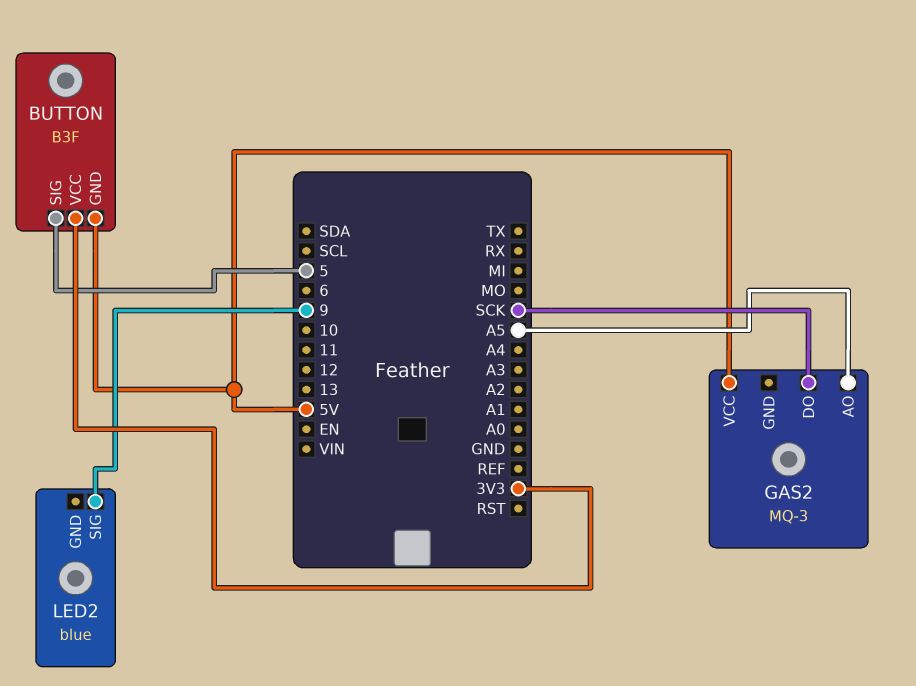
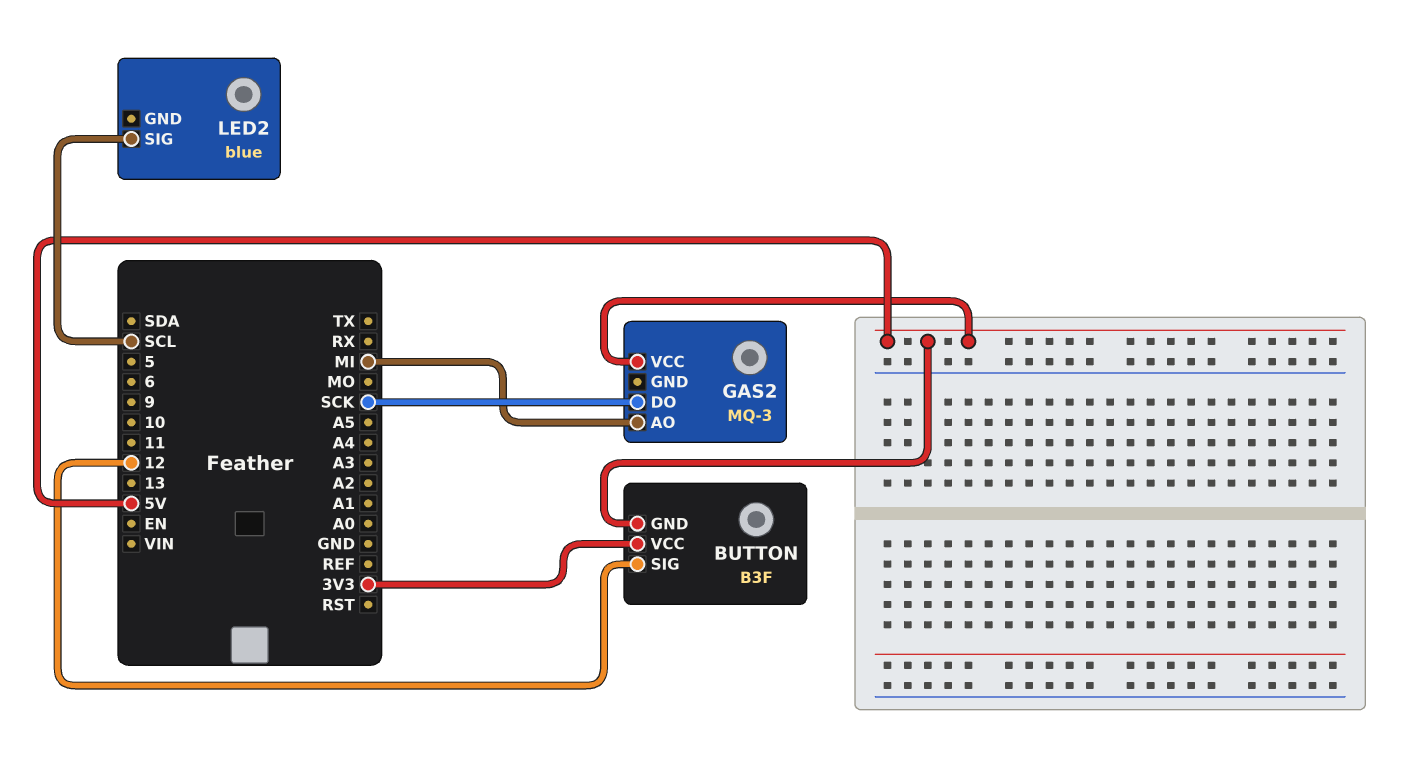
BUTTON pin SIG: 5 -> 12
GAS2 pin AO: A5 -> MI
LED2 pin SIG: 9 -> SCL

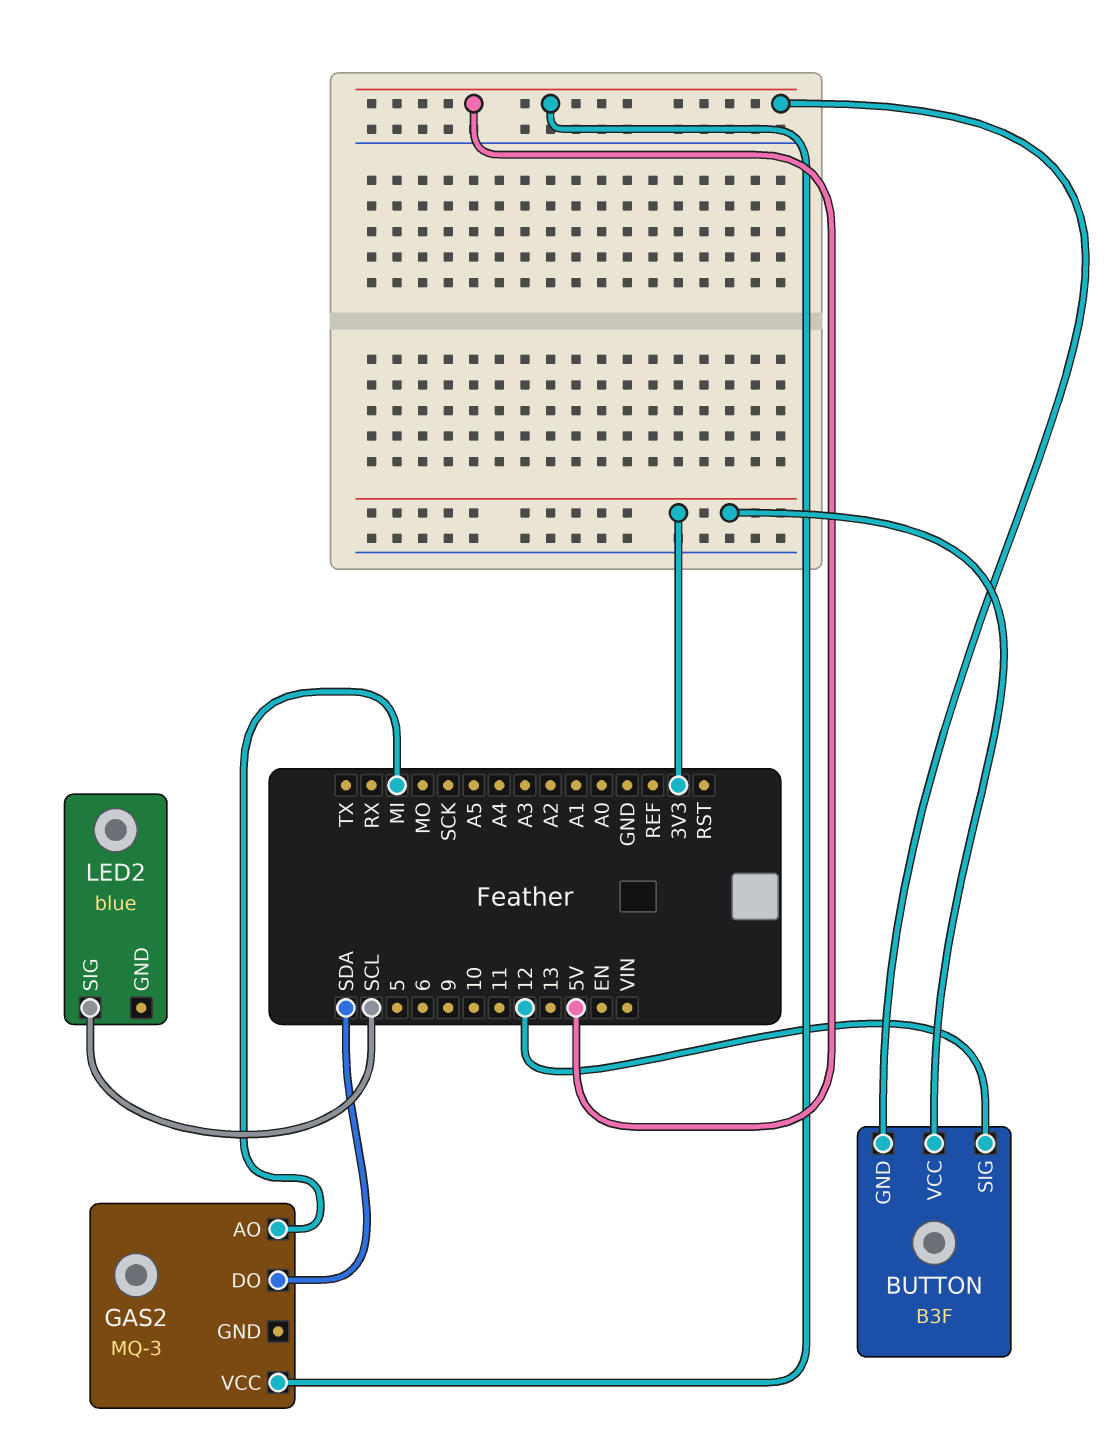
GAS2 pin DO: SCK -> SDA

